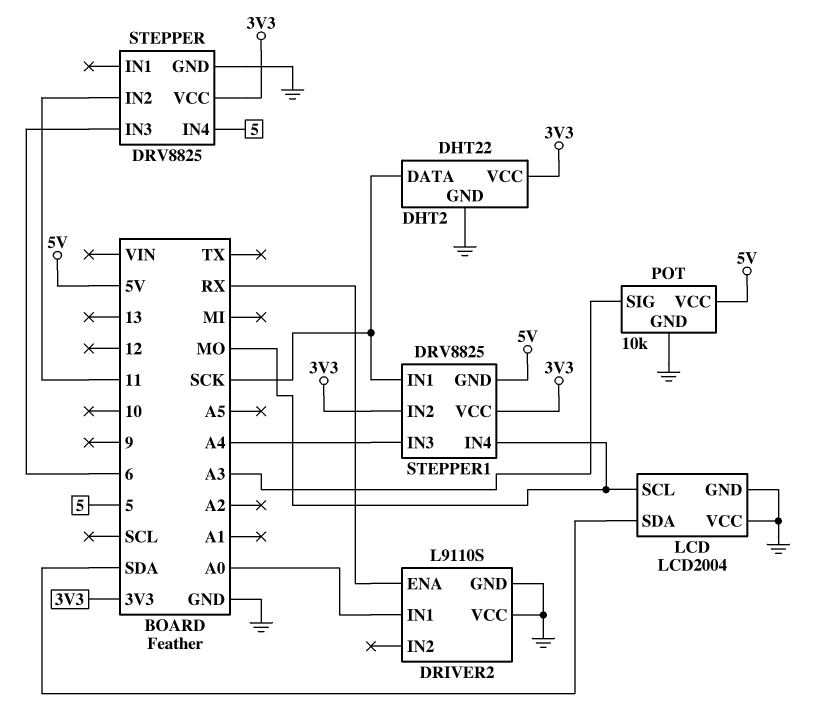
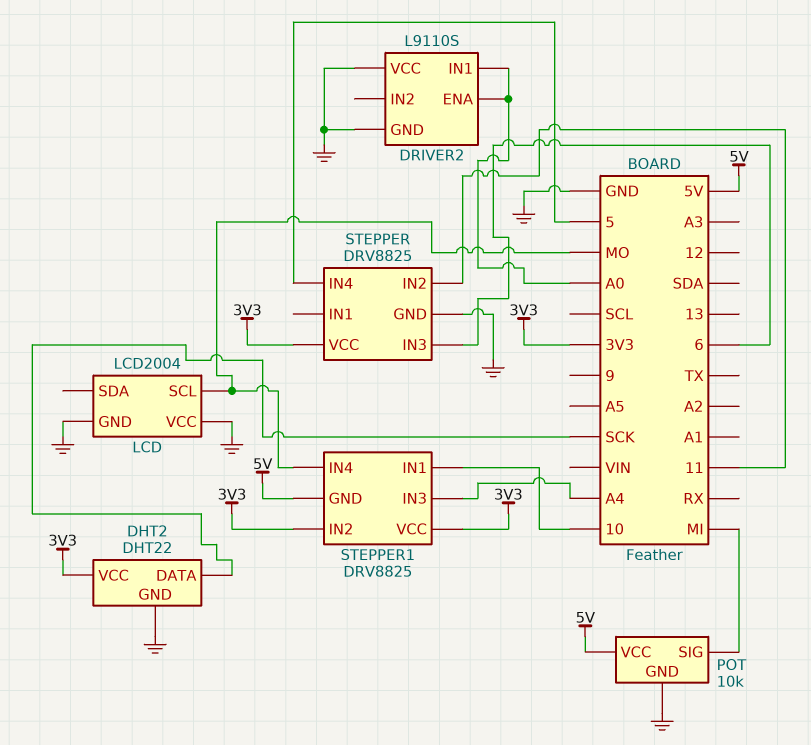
DRIVER2 pin ENA: RX -> A0
LCD pin SDA: SDA -> none
POT pin SIG: A3 -> MI
STEPPER1 pin IN1: SCK -> 10

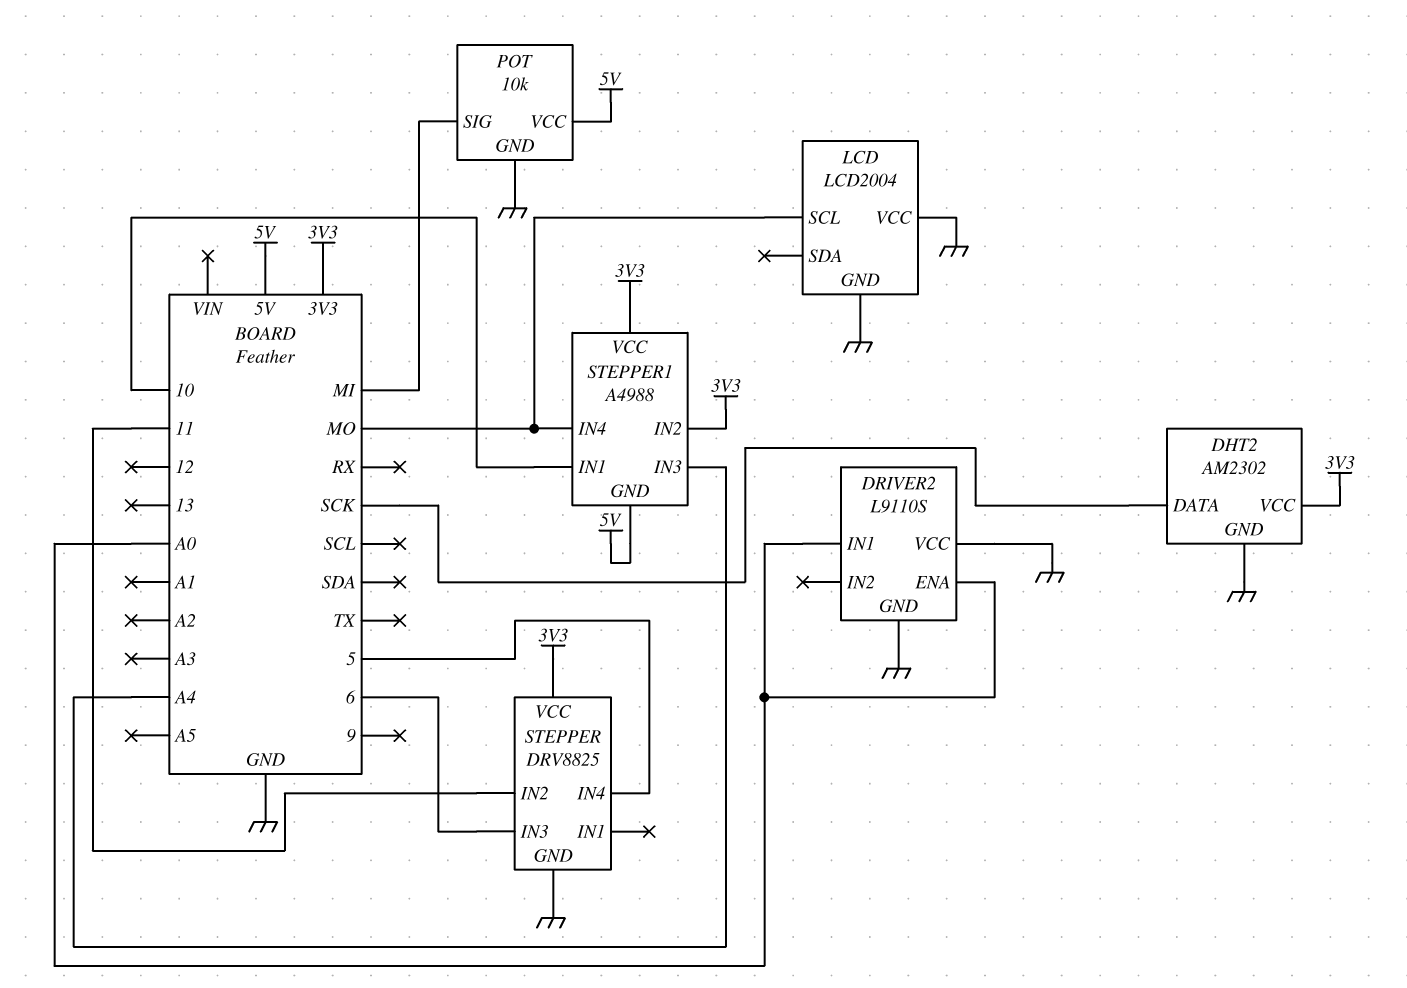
DHT2: DHT22 -> AM2302
STEPPER1: DRV8825 -> A4988

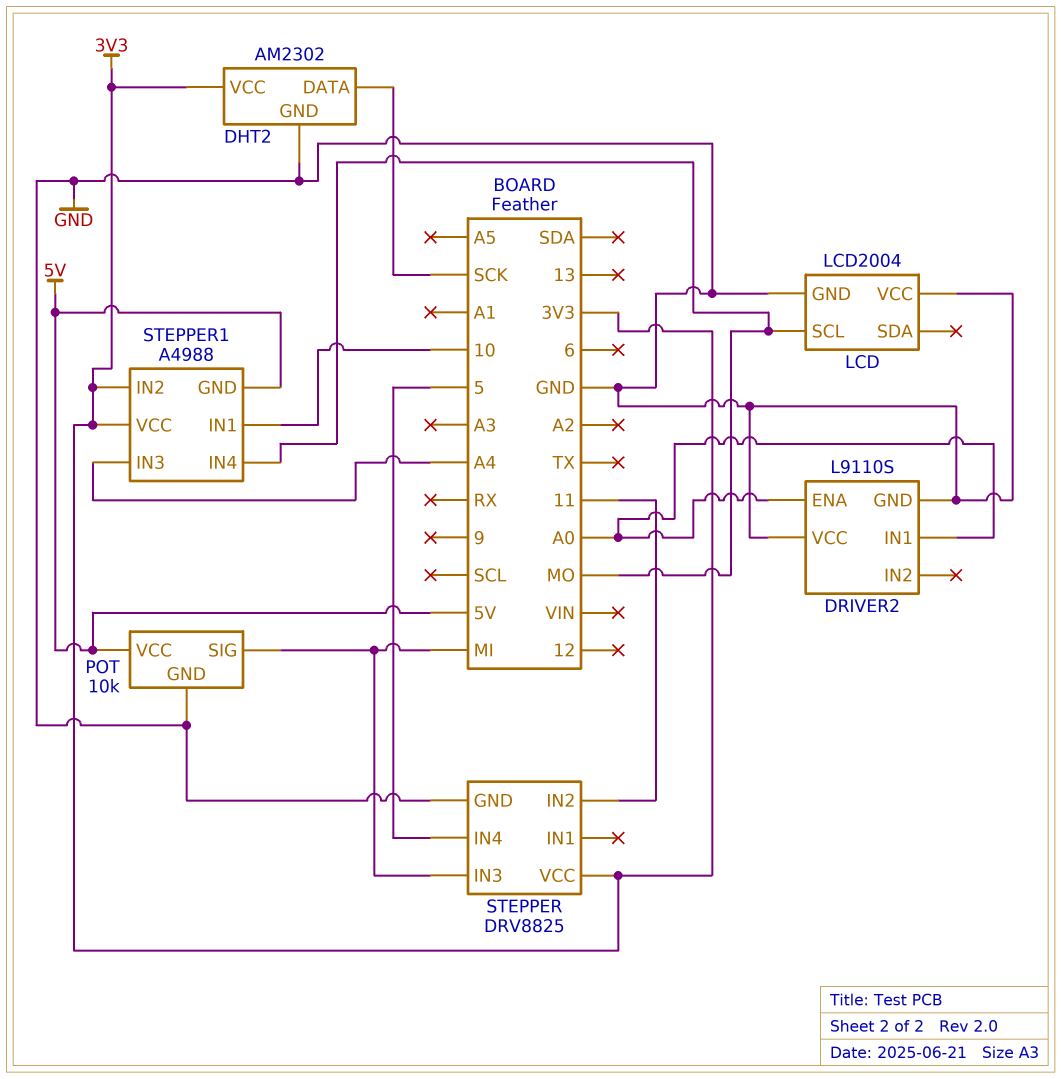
STEPPER pin IN3: 6 -> MI

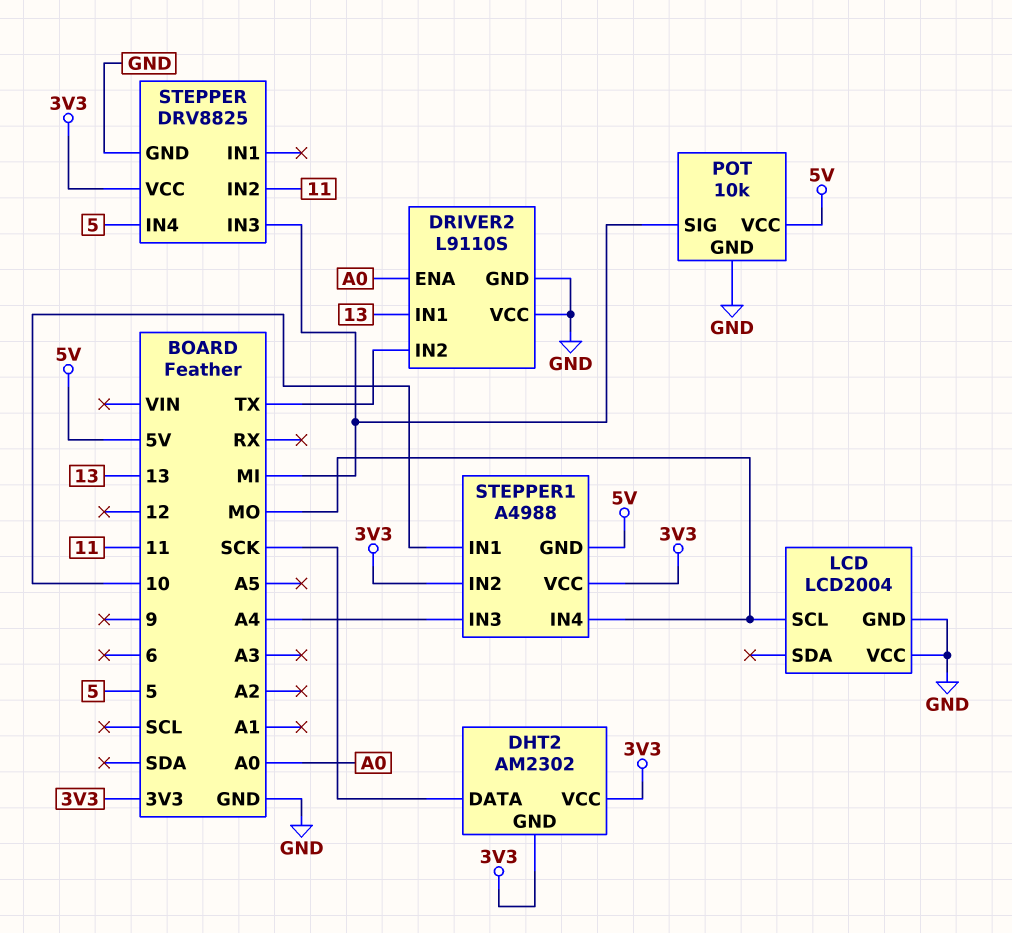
DHT2 pin GND: GND -> 3V3
DRIVER2 pin IN1: A0 -> 13
DRIVER2 pin IN2: none -> TX

